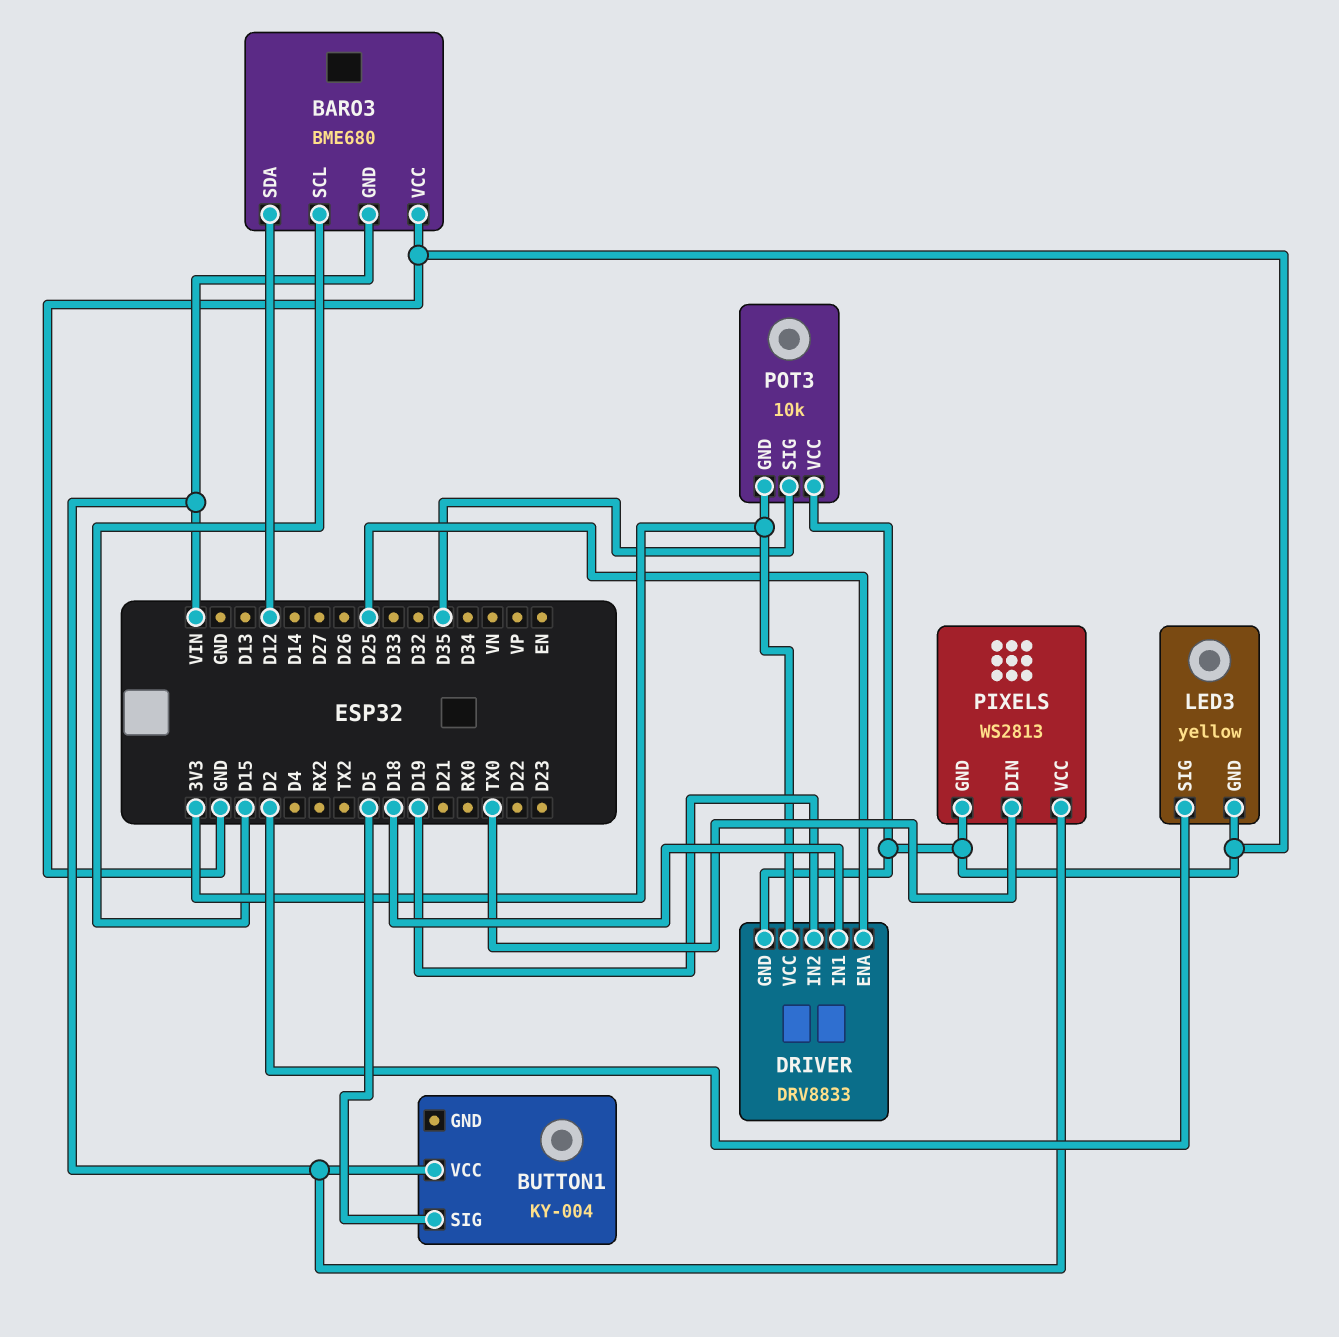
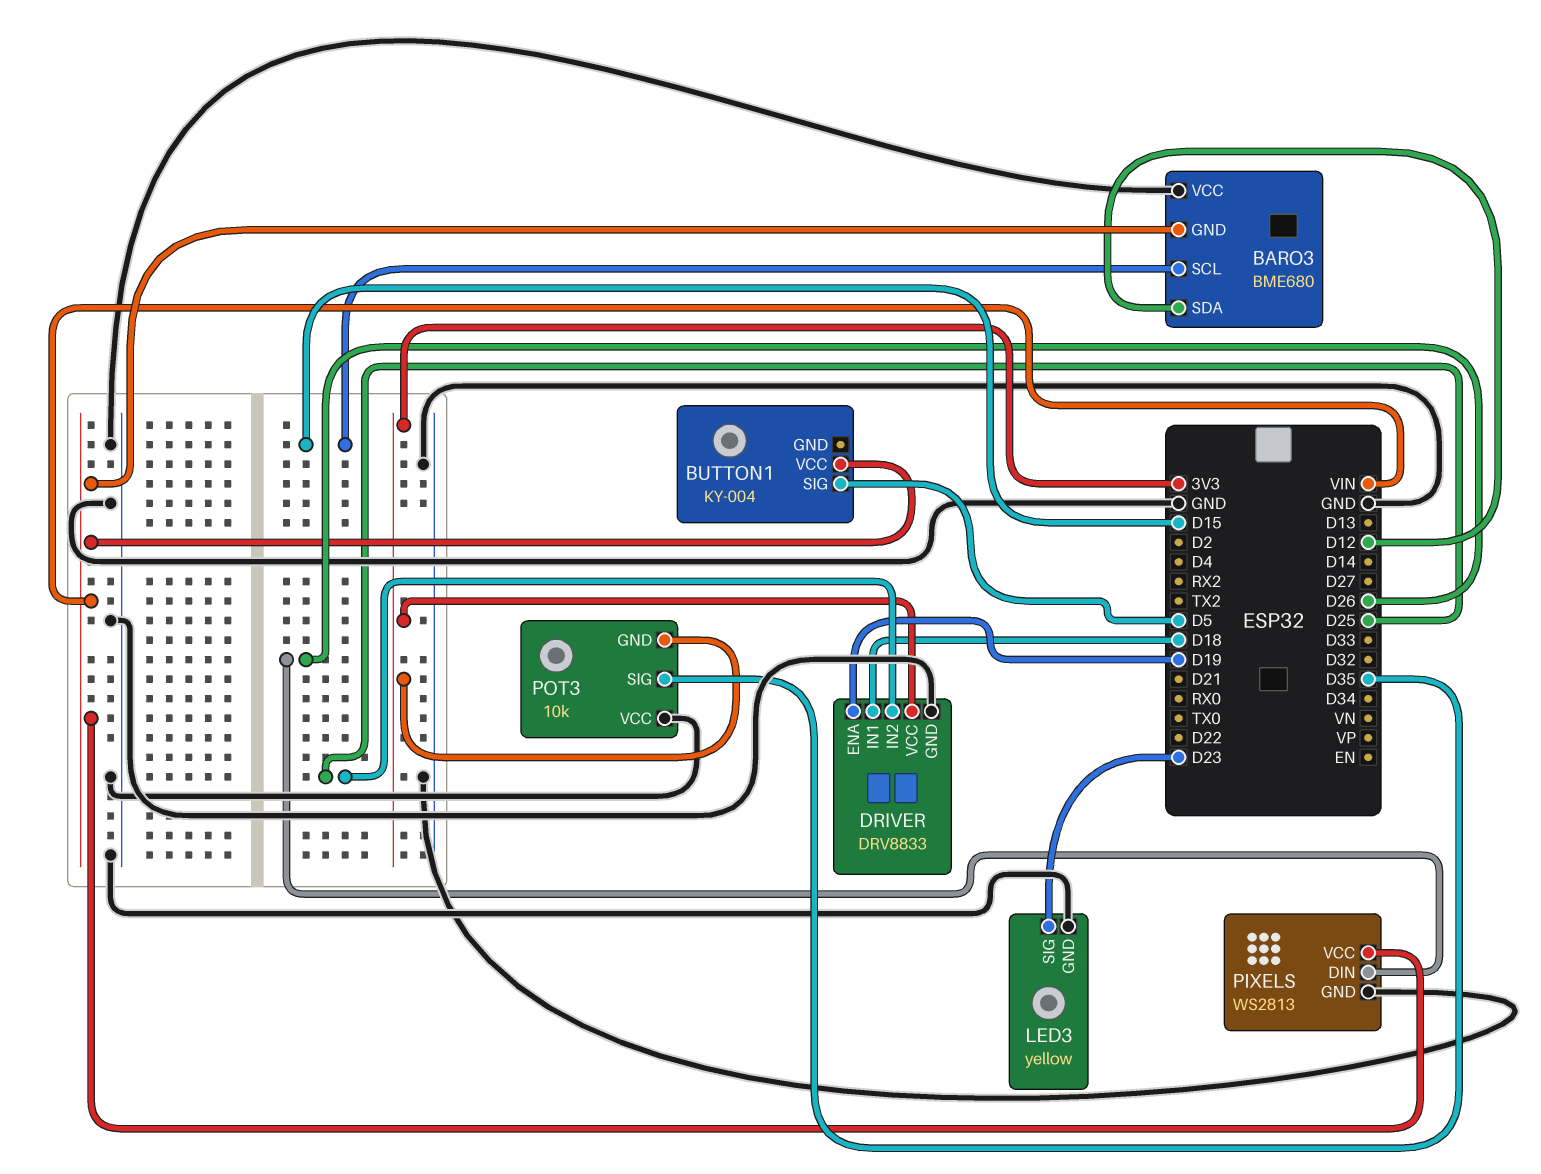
DRIVER pin ENA: D25 -> D19
DRIVER pin IN2: D19 -> D25
LED3 pin SIG: D2 -> D23
PIXELS pin DIN: TX0 -> D26

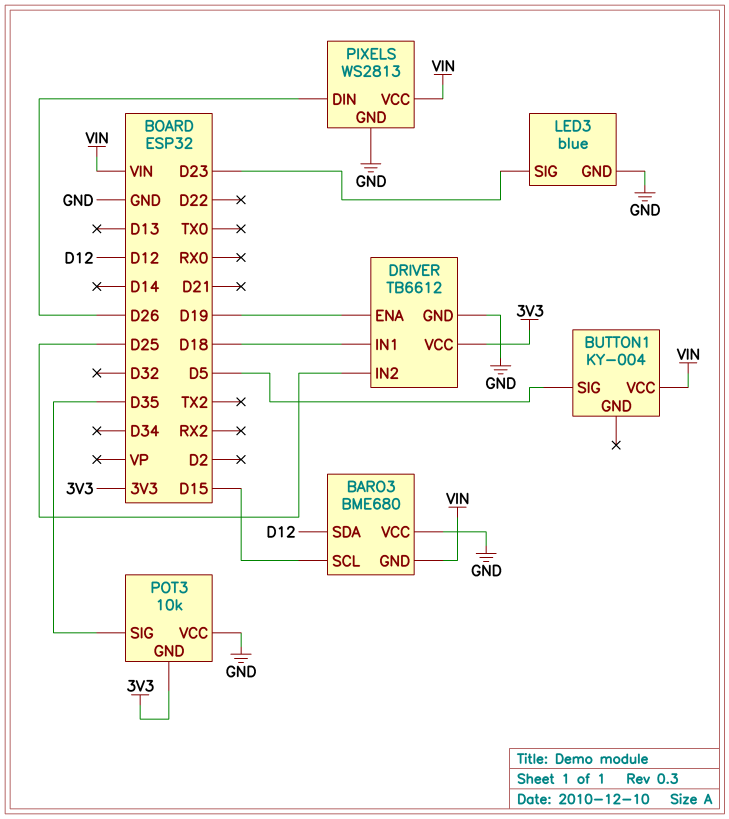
DRIVER: DRV8833 -> TB6612
LED3: yellow -> blue

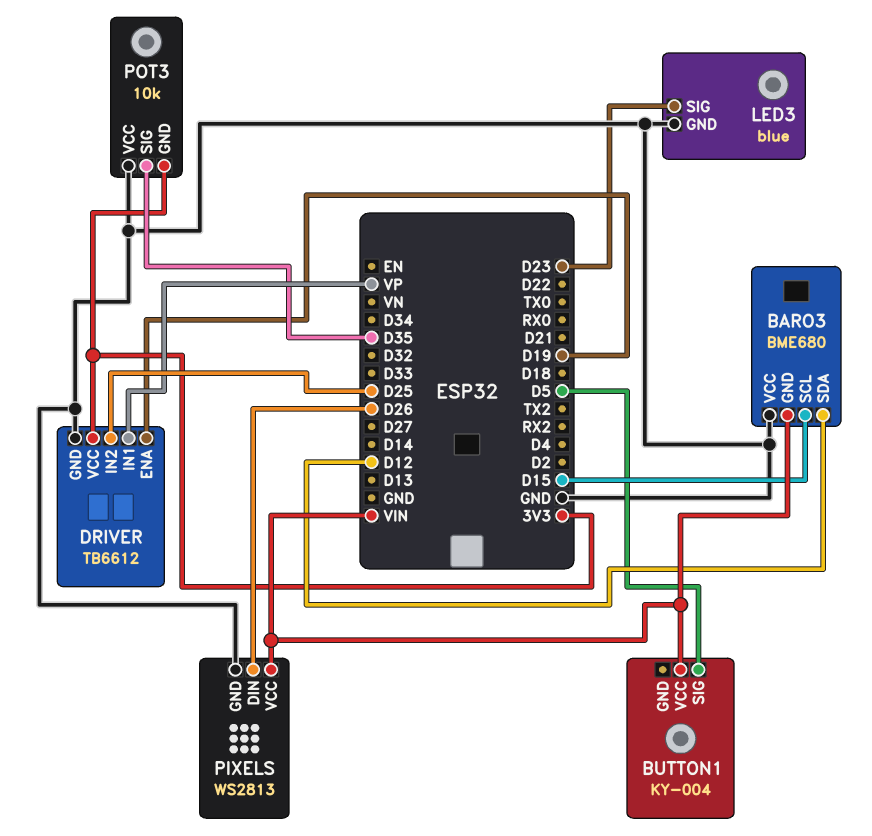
DRIVER pin IN1: D18 -> VP

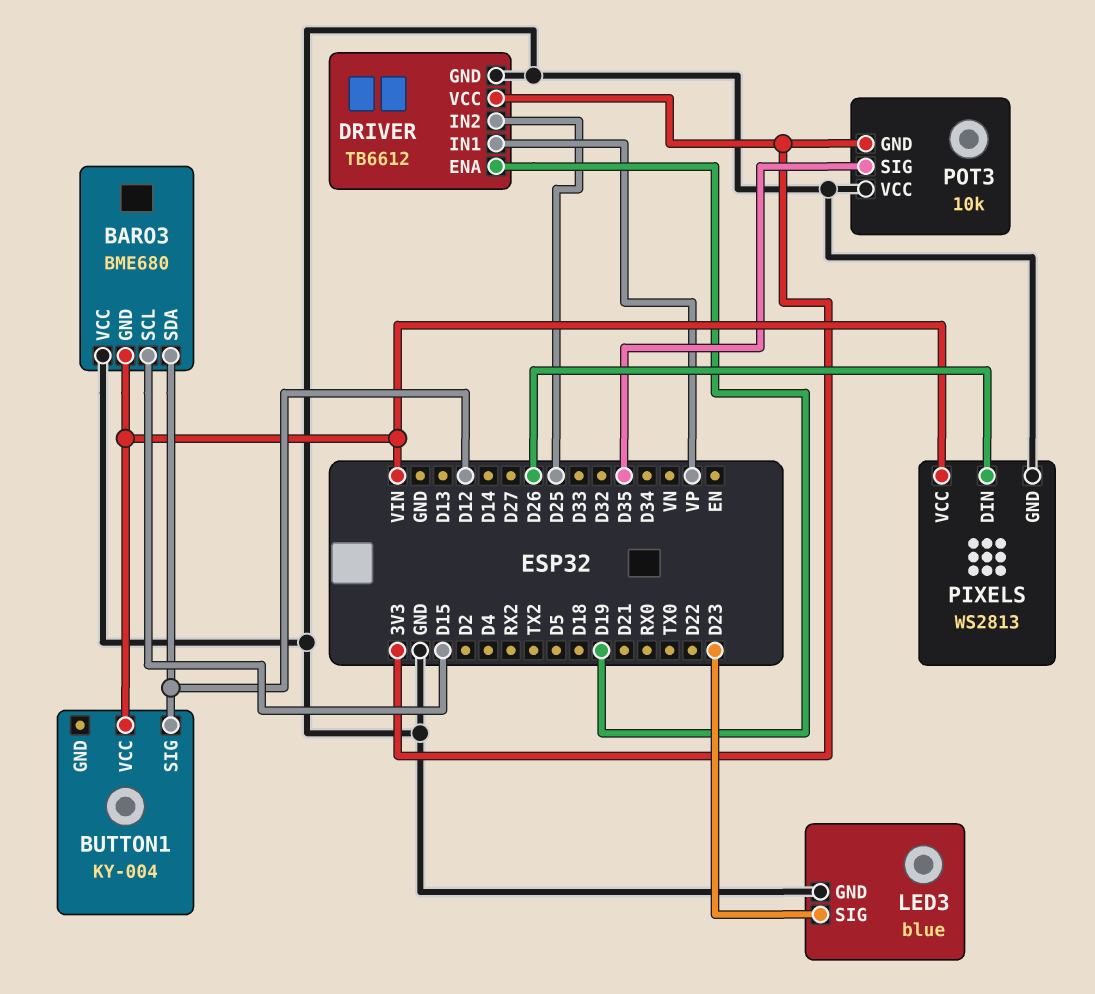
BUTTON1 pin SIG: D5 -> D12

